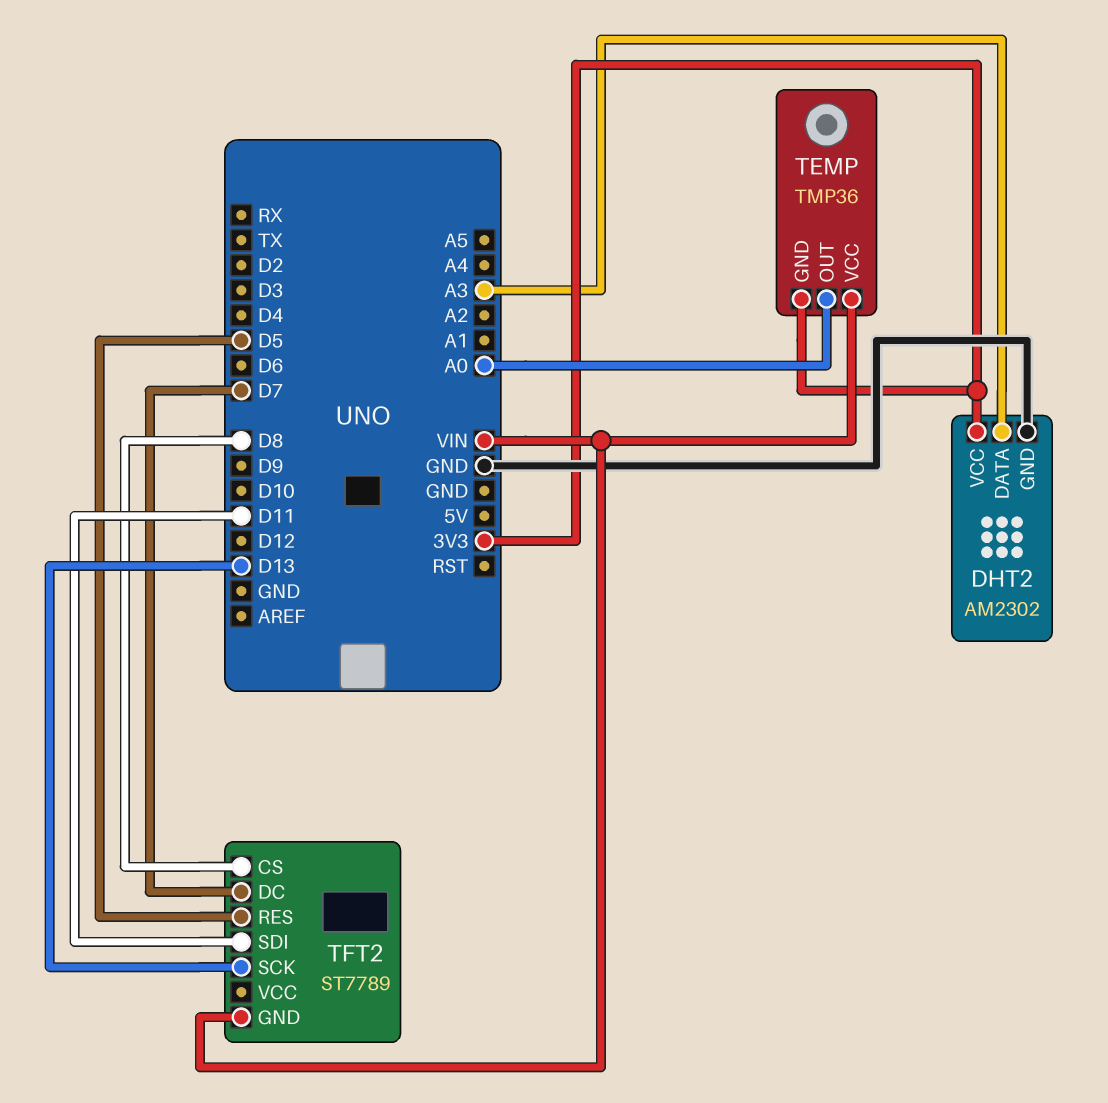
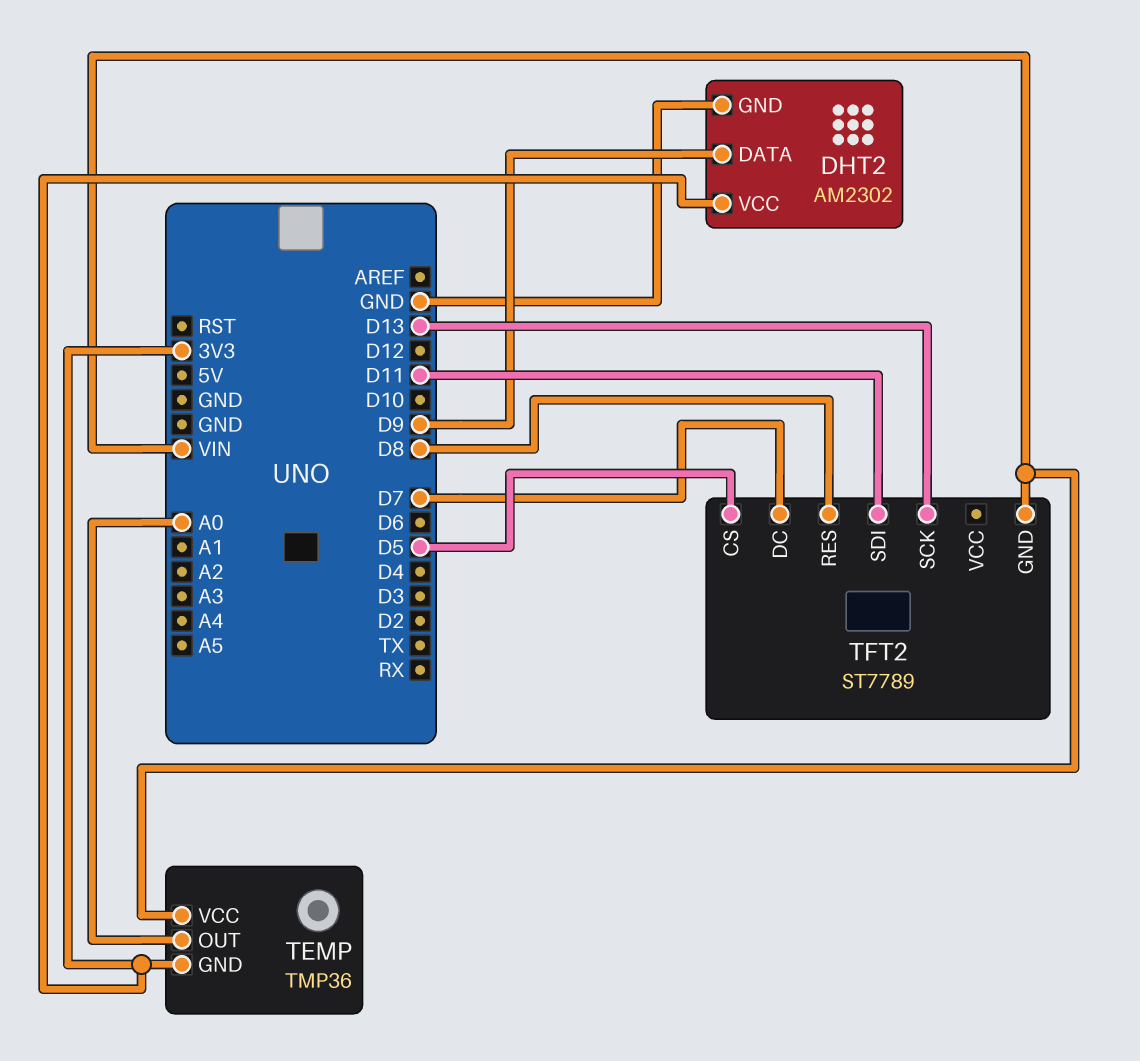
DHT2 pin DATA: A3 -> D9
TFT2 pin CS: D8 -> D5
TFT2 pin RES: D5 -> D8

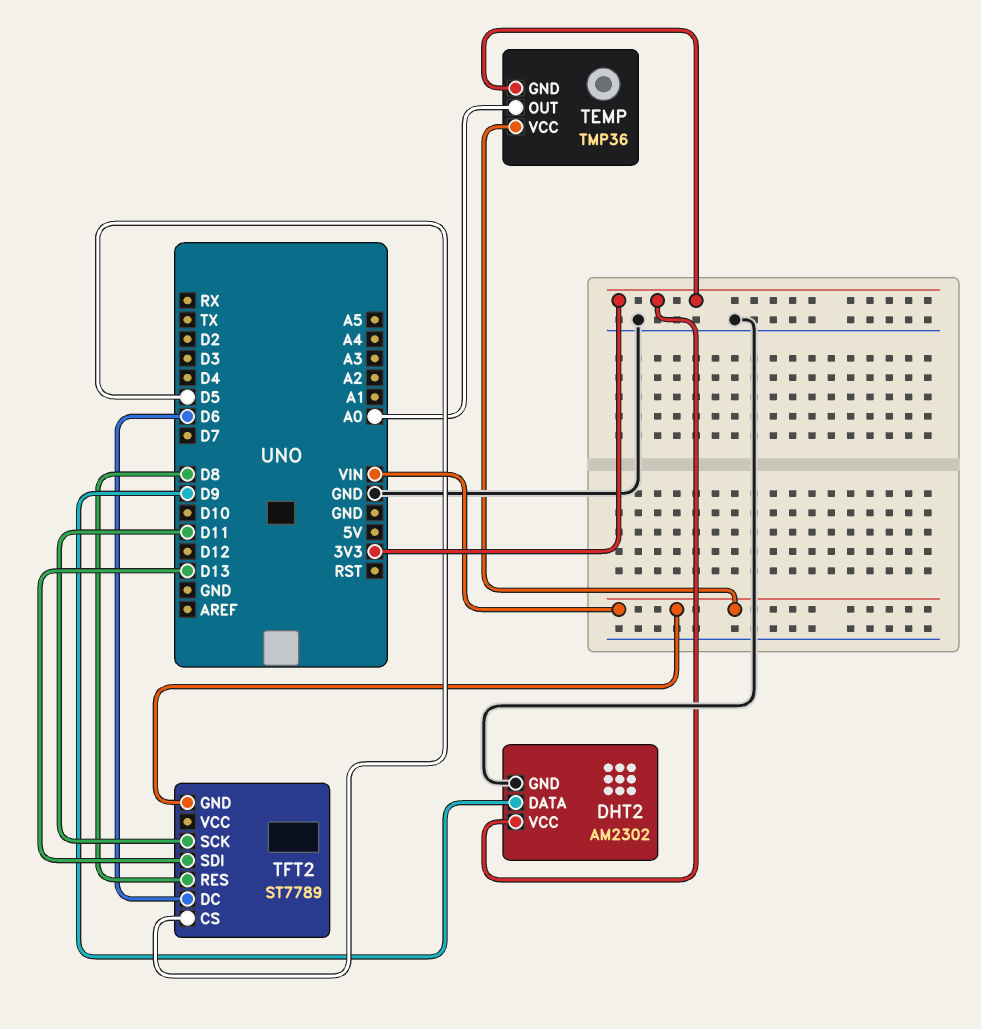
TFT2 pin DC: D7 -> D6
TFT2 pin SCK: D13 -> D11
TFT2 pin SDI: D11 -> D13

